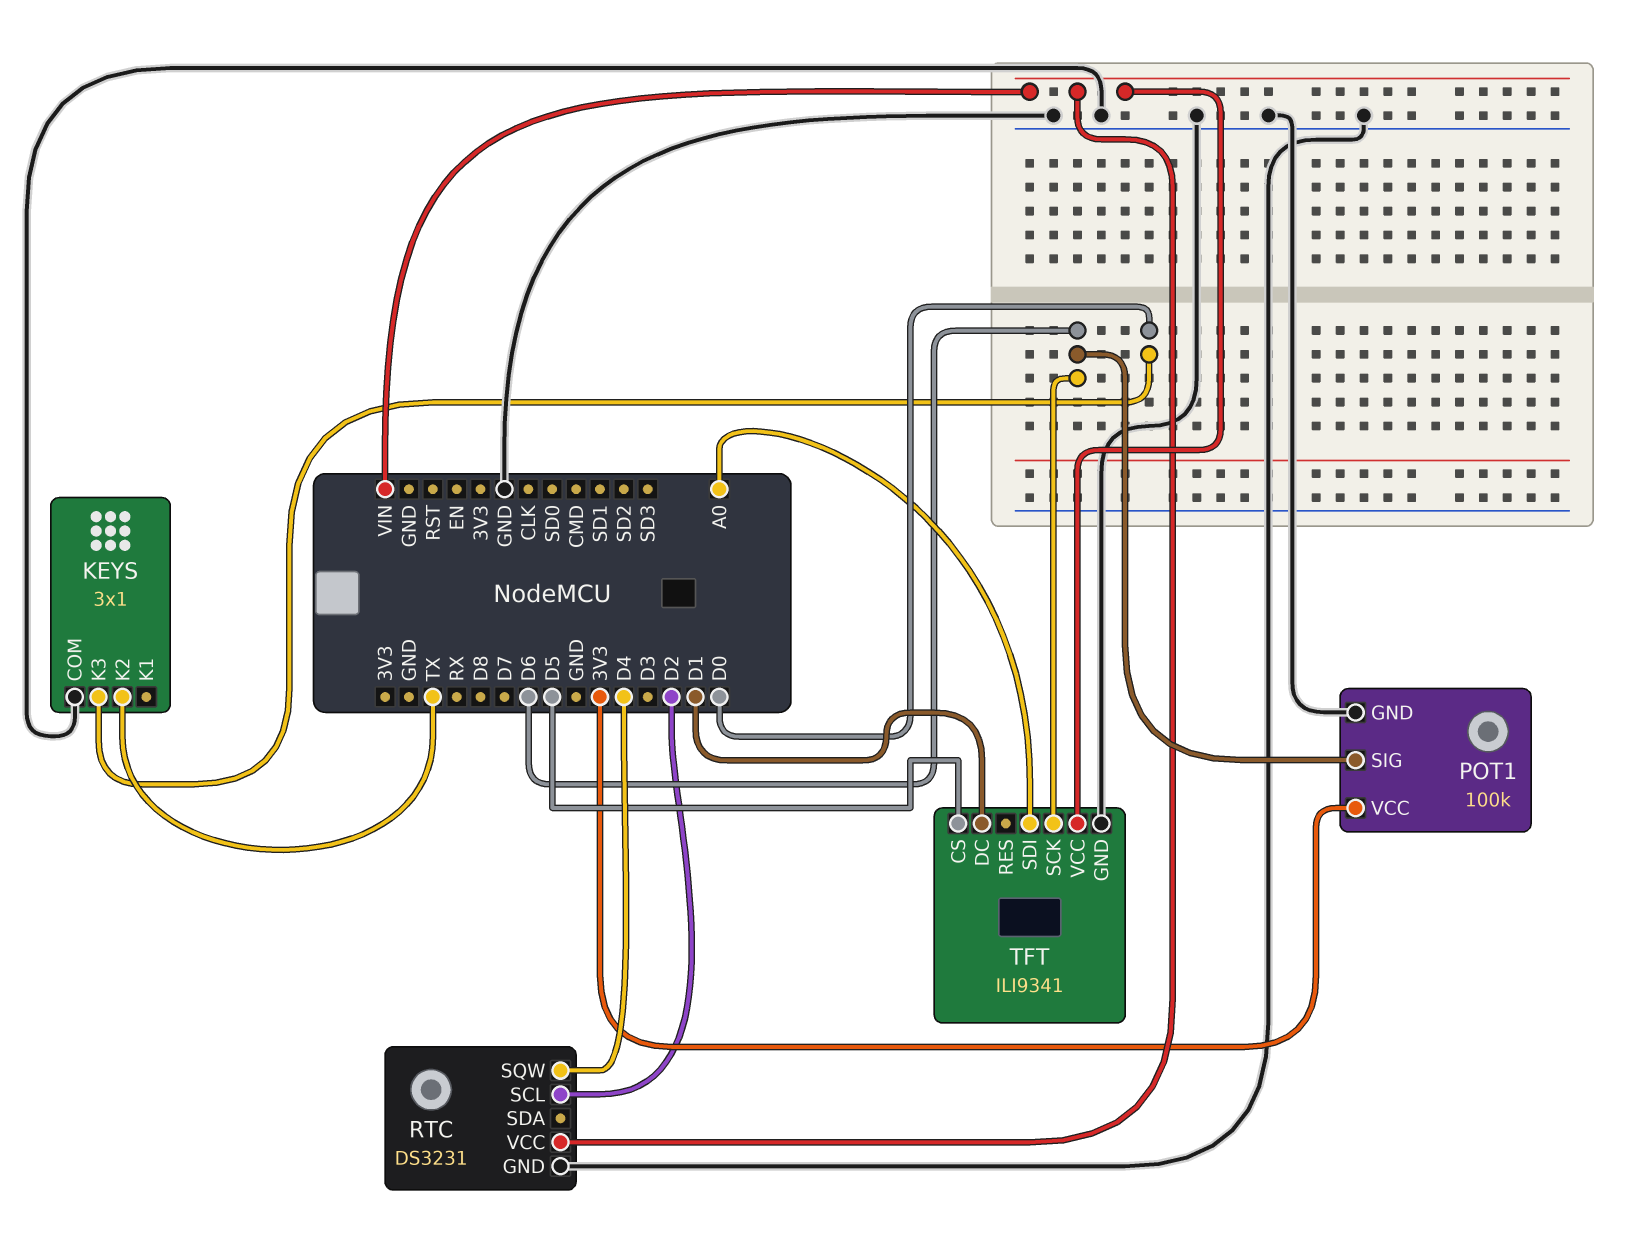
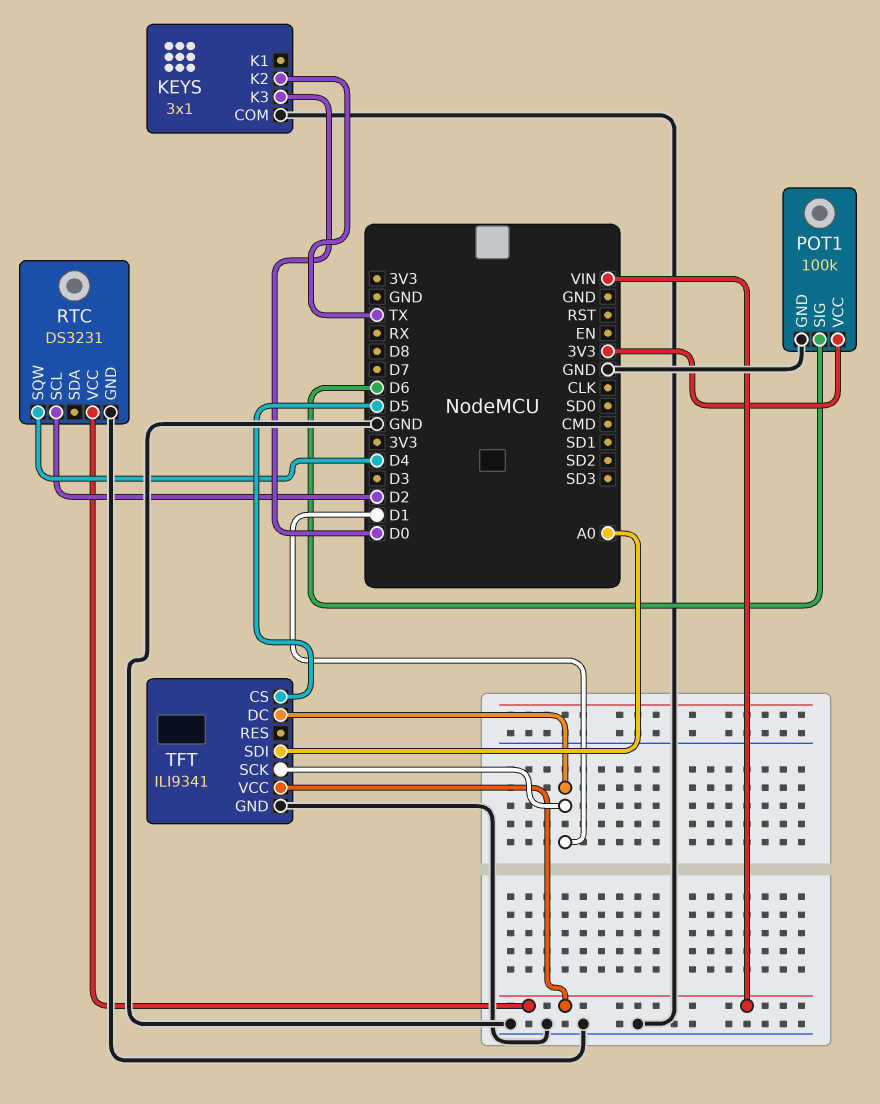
TFT pin SCK: D6 -> D1

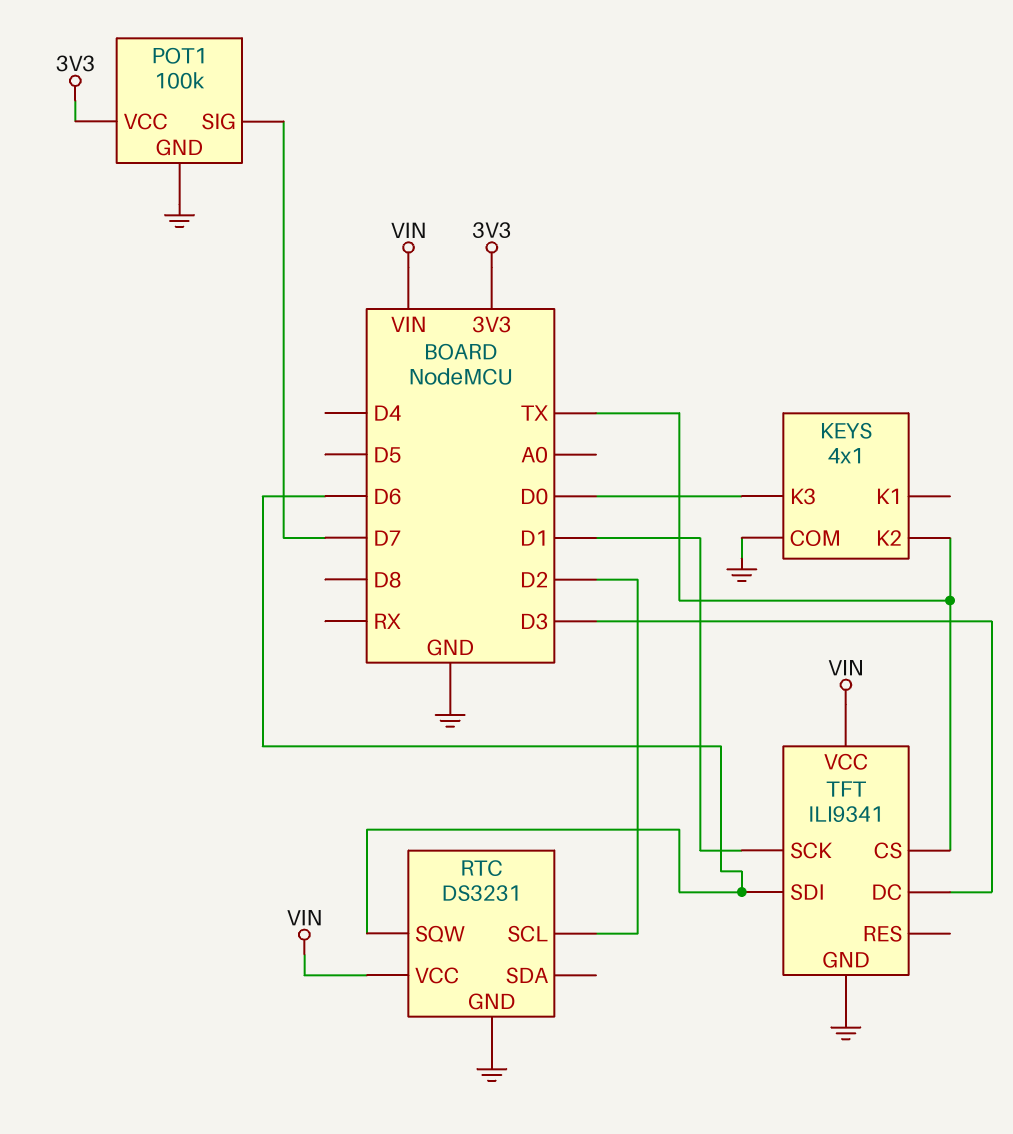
KEYS: 3x1 -> 4x1
POT1 pin SIG: D6 -> D7
RTC pin SQW: D4 -> D6
TFT pin CS: D5 -> TX
TFT pin DC: D1 -> D3
TFT pin SDI: A0 -> D6

